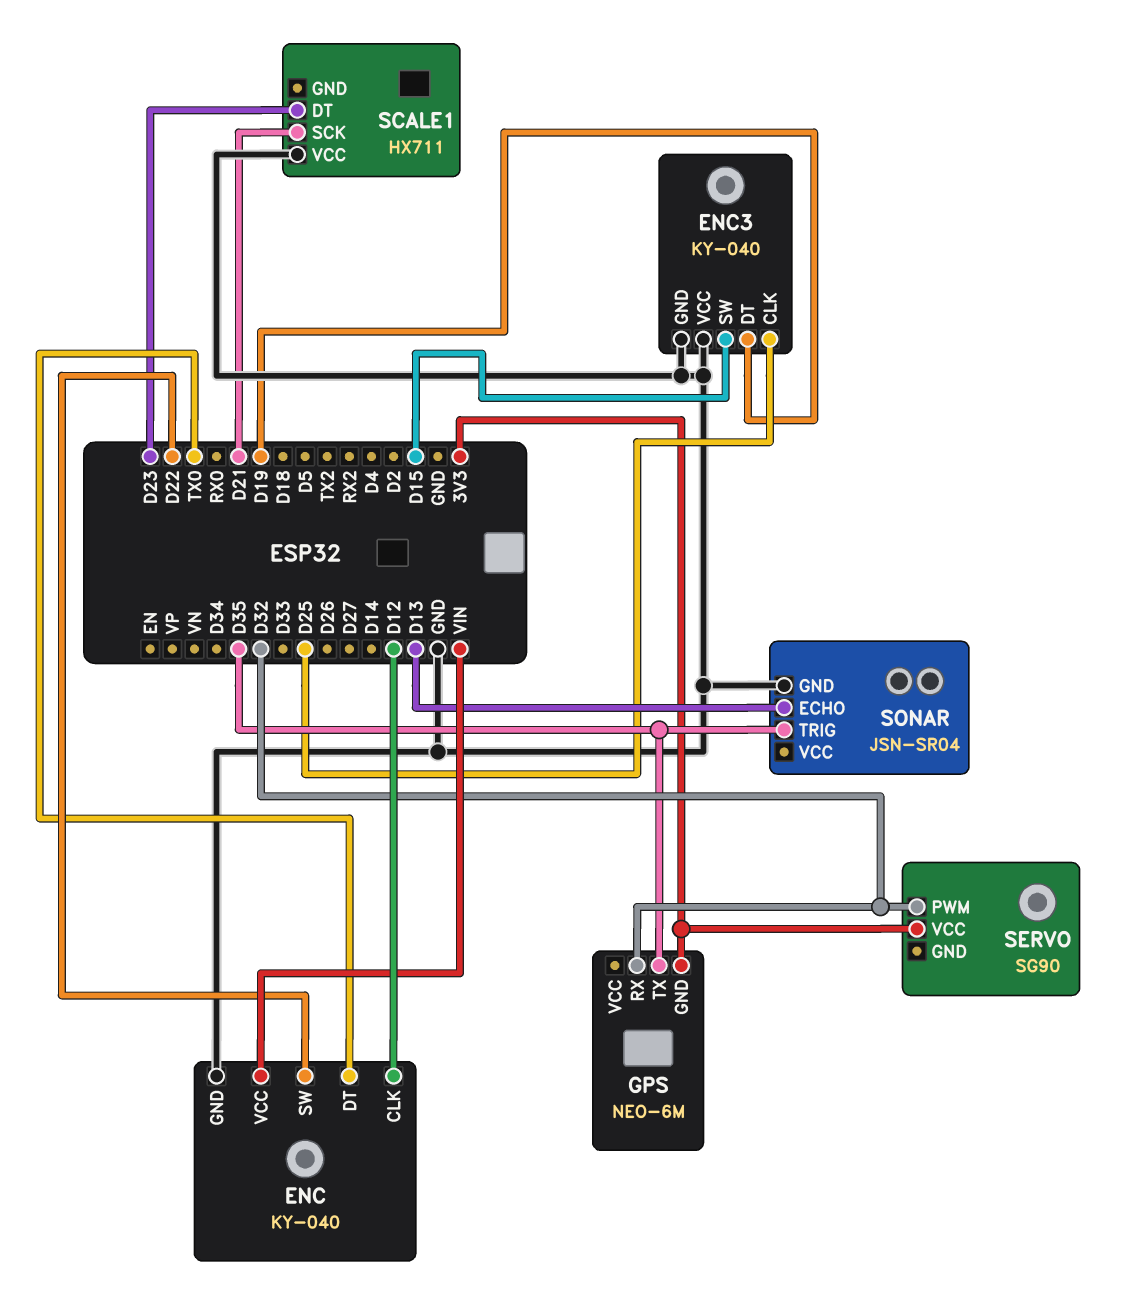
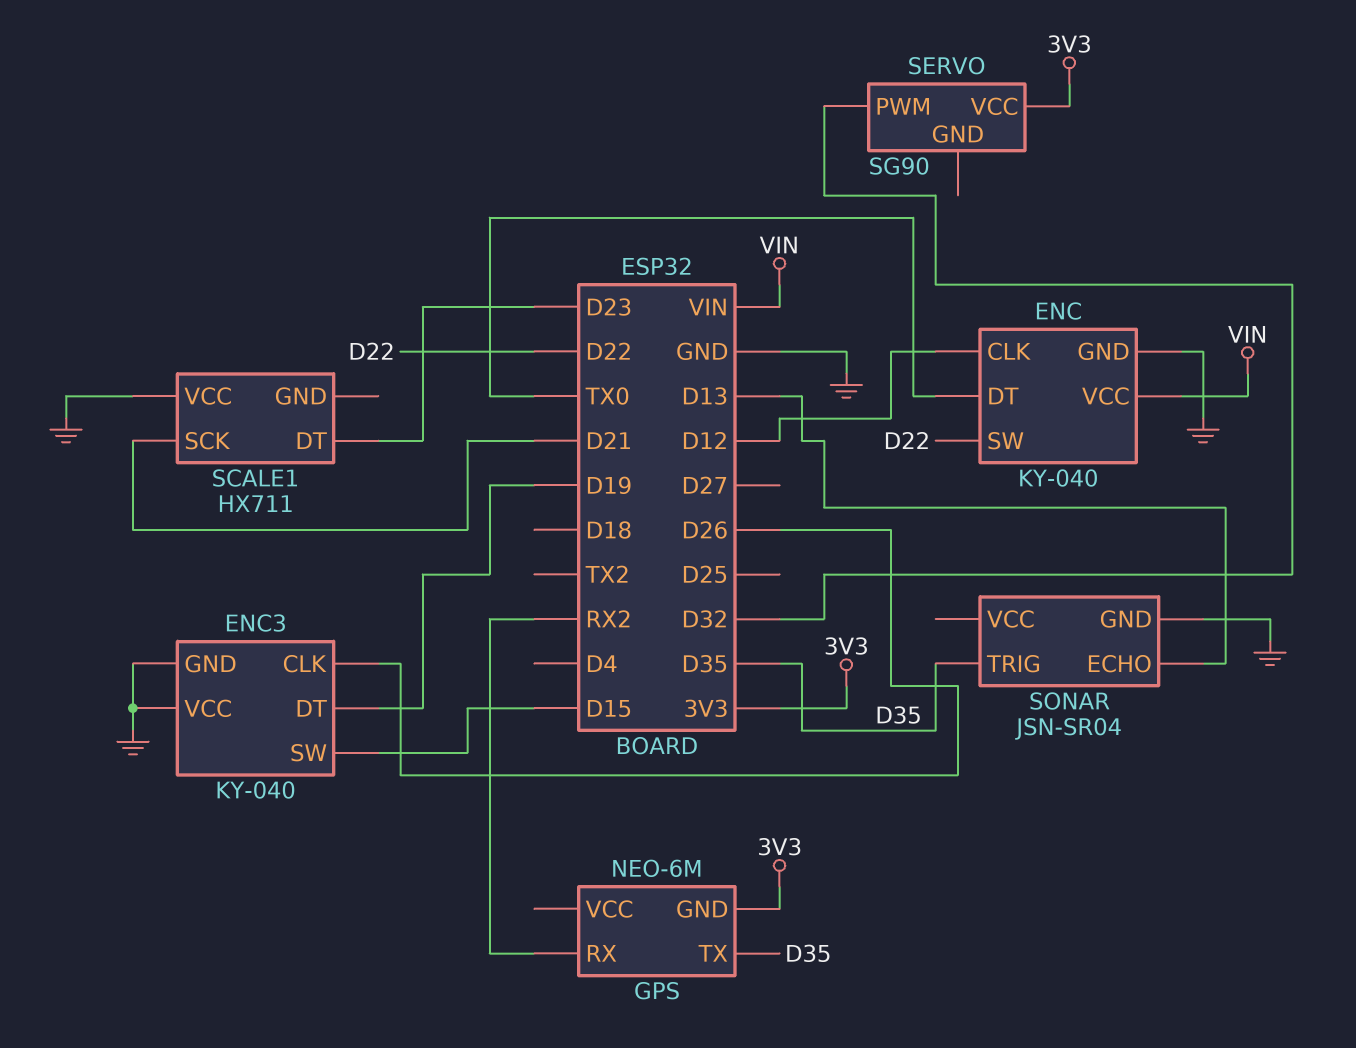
ENC3 pin CLK: D25 -> D26
GPS pin RX: D32 -> RX2

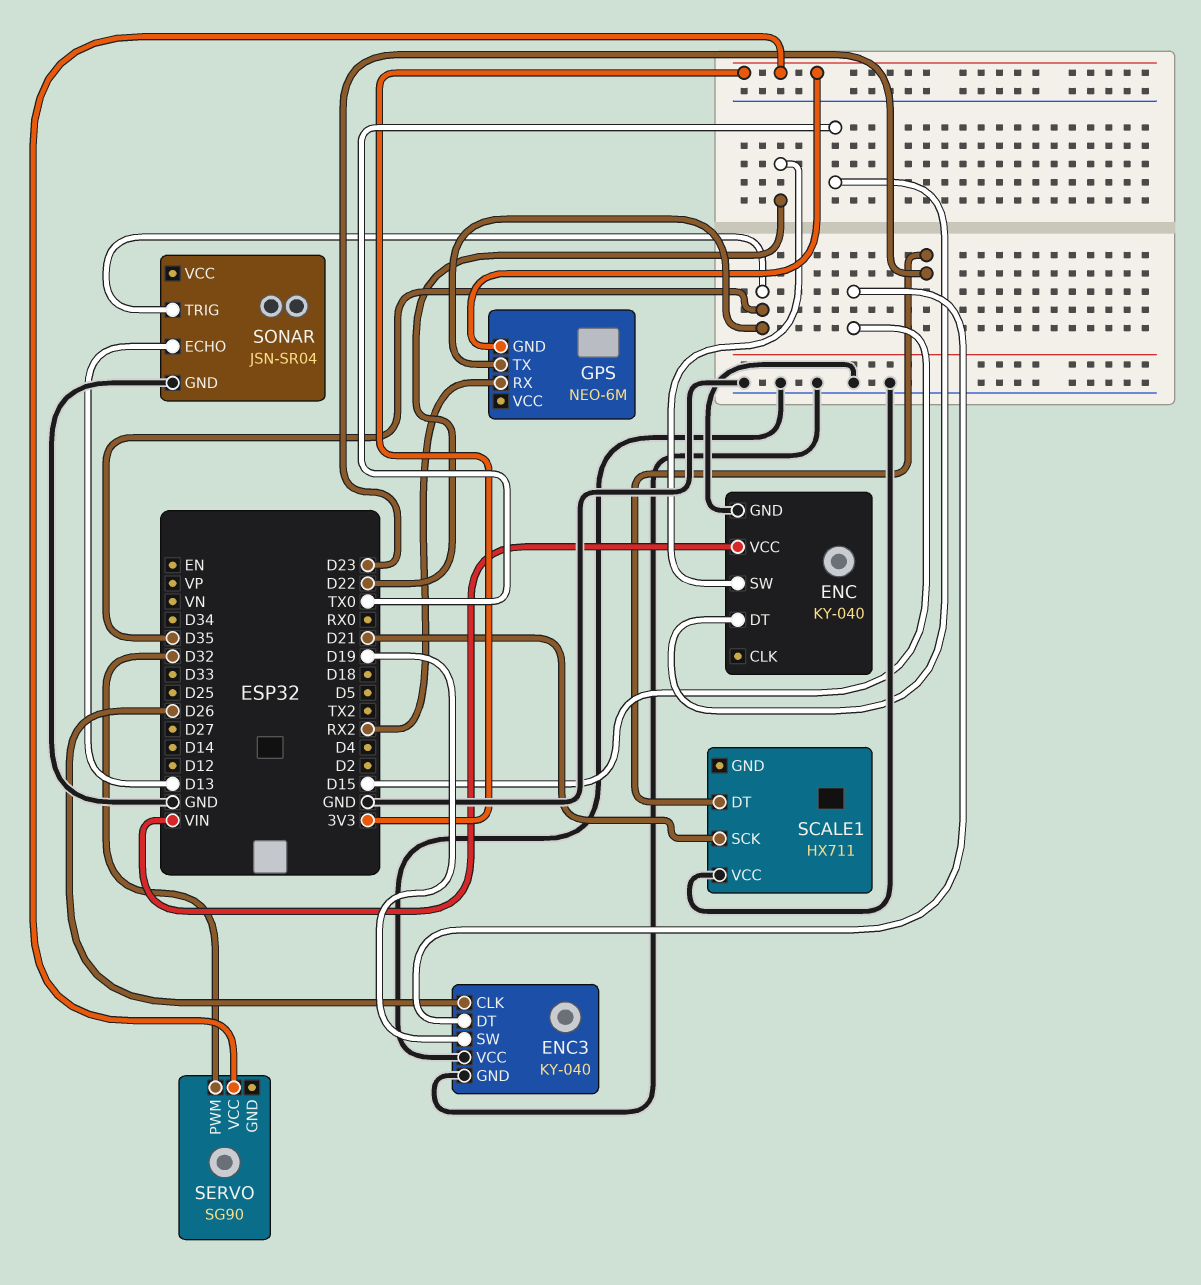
ENC pin CLK: D12 -> none
ENC3 pin DT: D19 -> D15
ENC3 pin SW: D15 -> D19

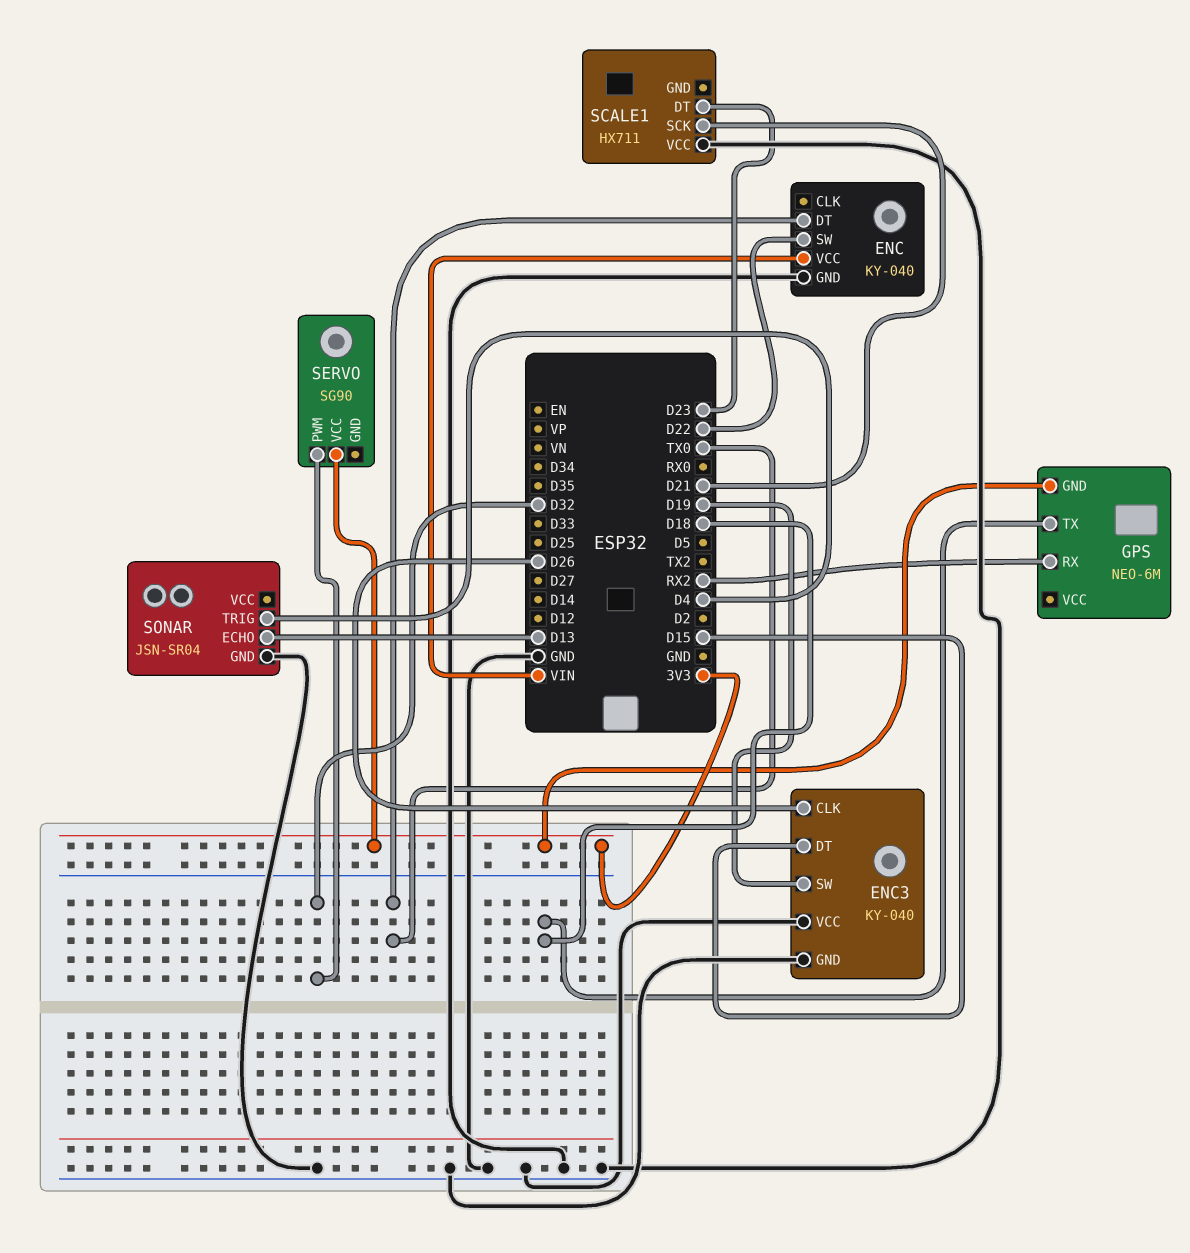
GPS pin TX: D35 -> D18
SONAR pin TRIG: D35 -> D4

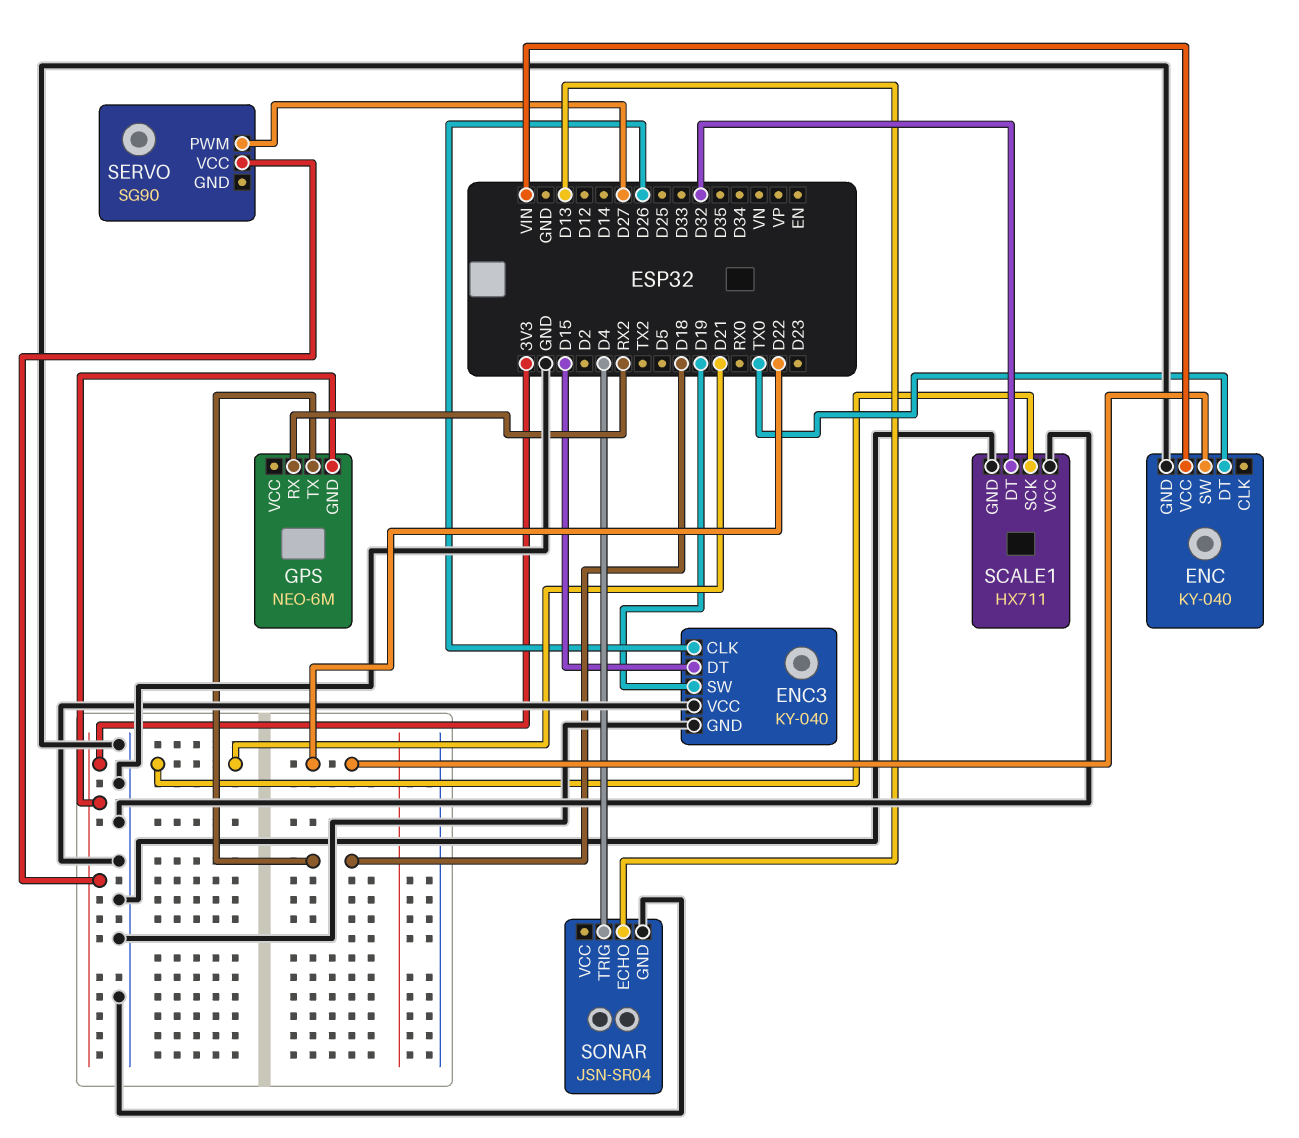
SCALE1 pin DT: D23 -> D32
SCALE1 pin GND: none -> GND
SERVO pin PWM: D32 -> D27

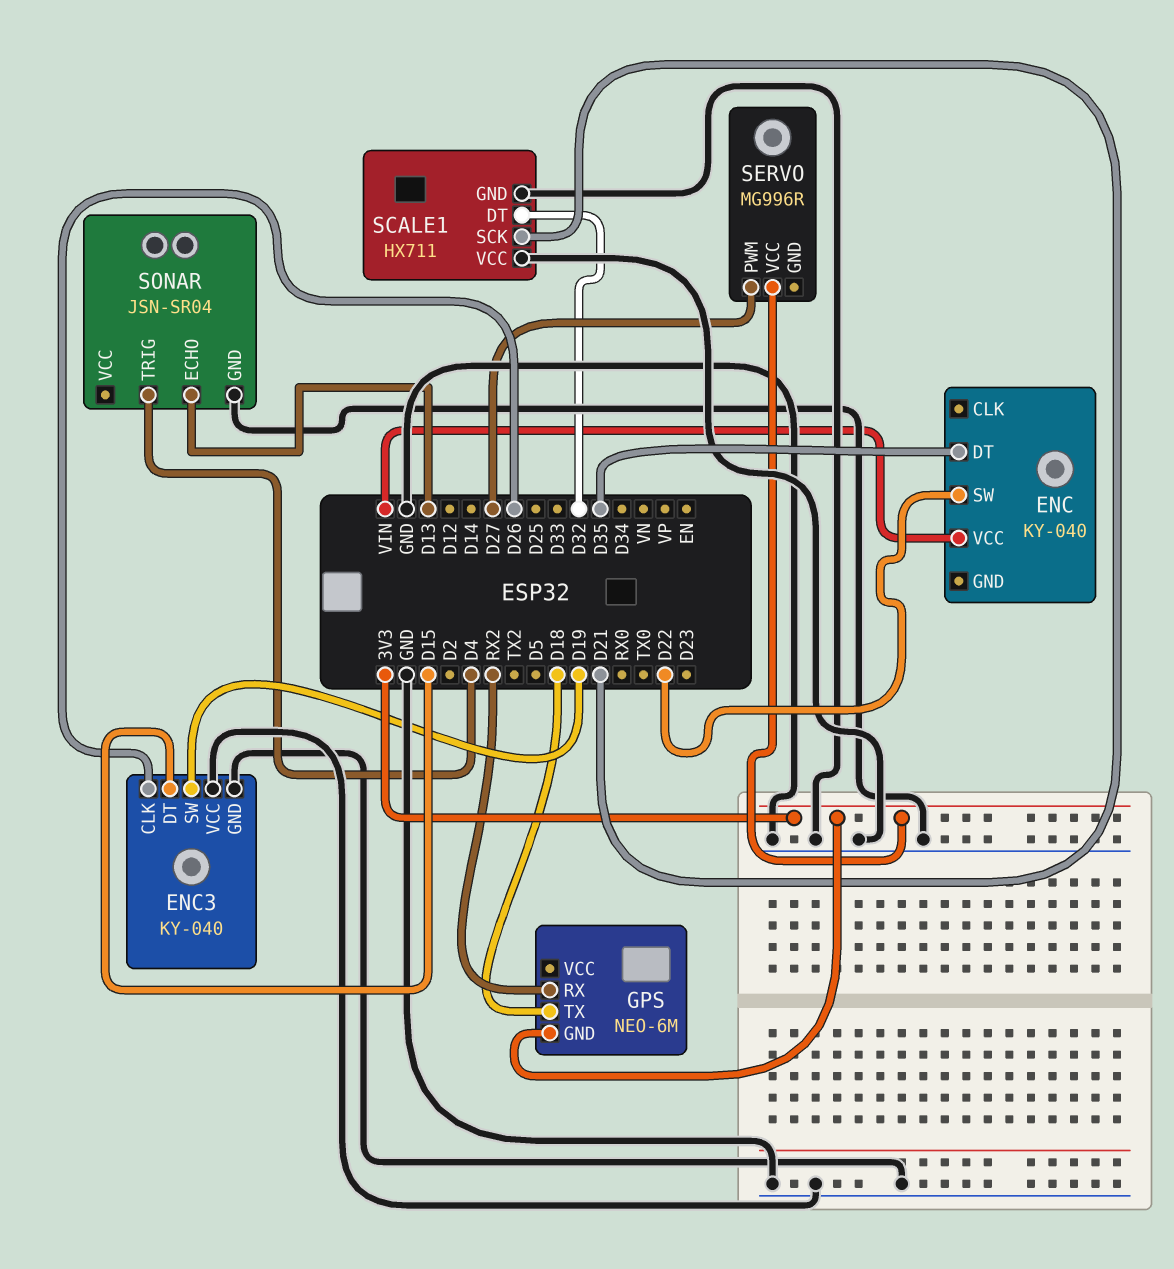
ENC pin DT: TX0 -> D35
ENC pin GND: GND -> none
SERVO: SG90 -> MG996R

